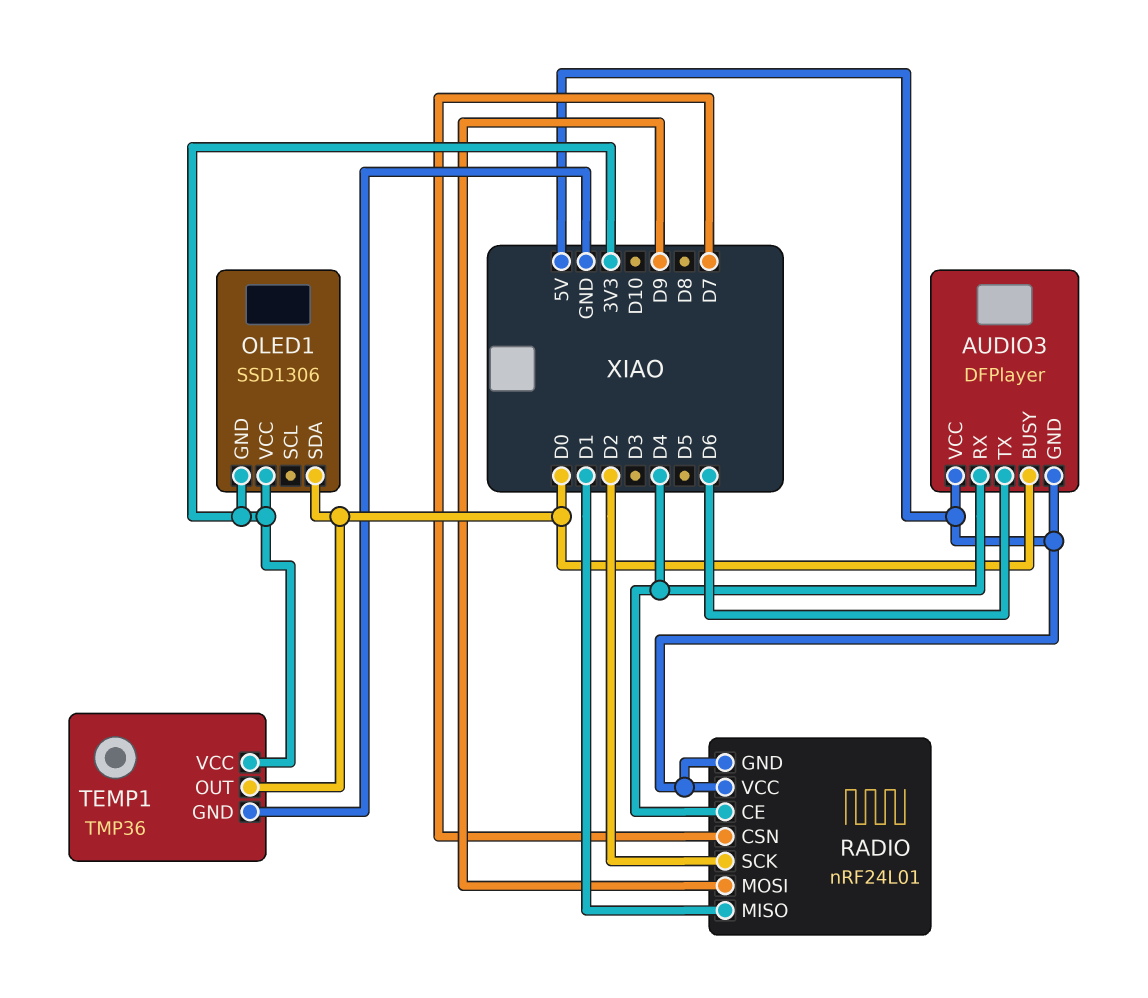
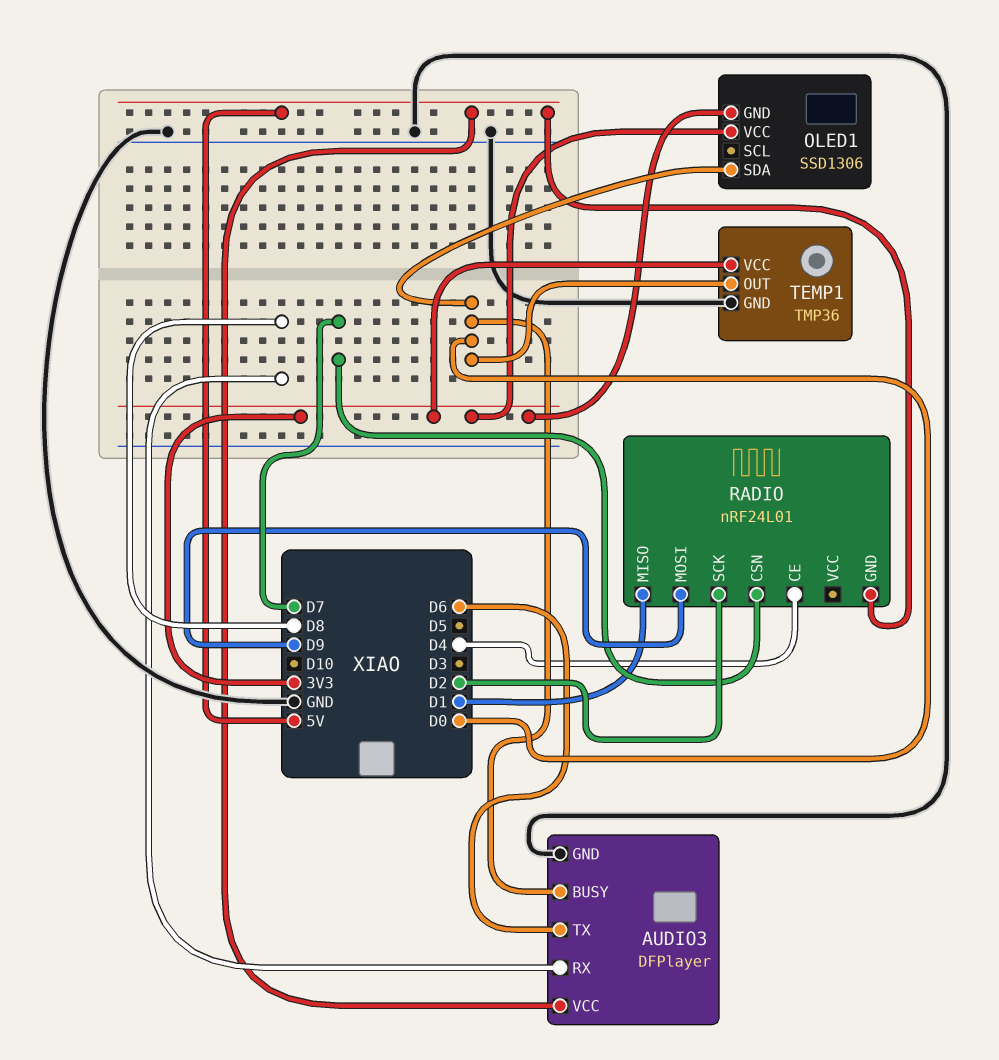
AUDIO3 pin GND: 5V -> GND
AUDIO3 pin RX: D4 -> D8
RADIO pin VCC: 5V -> none

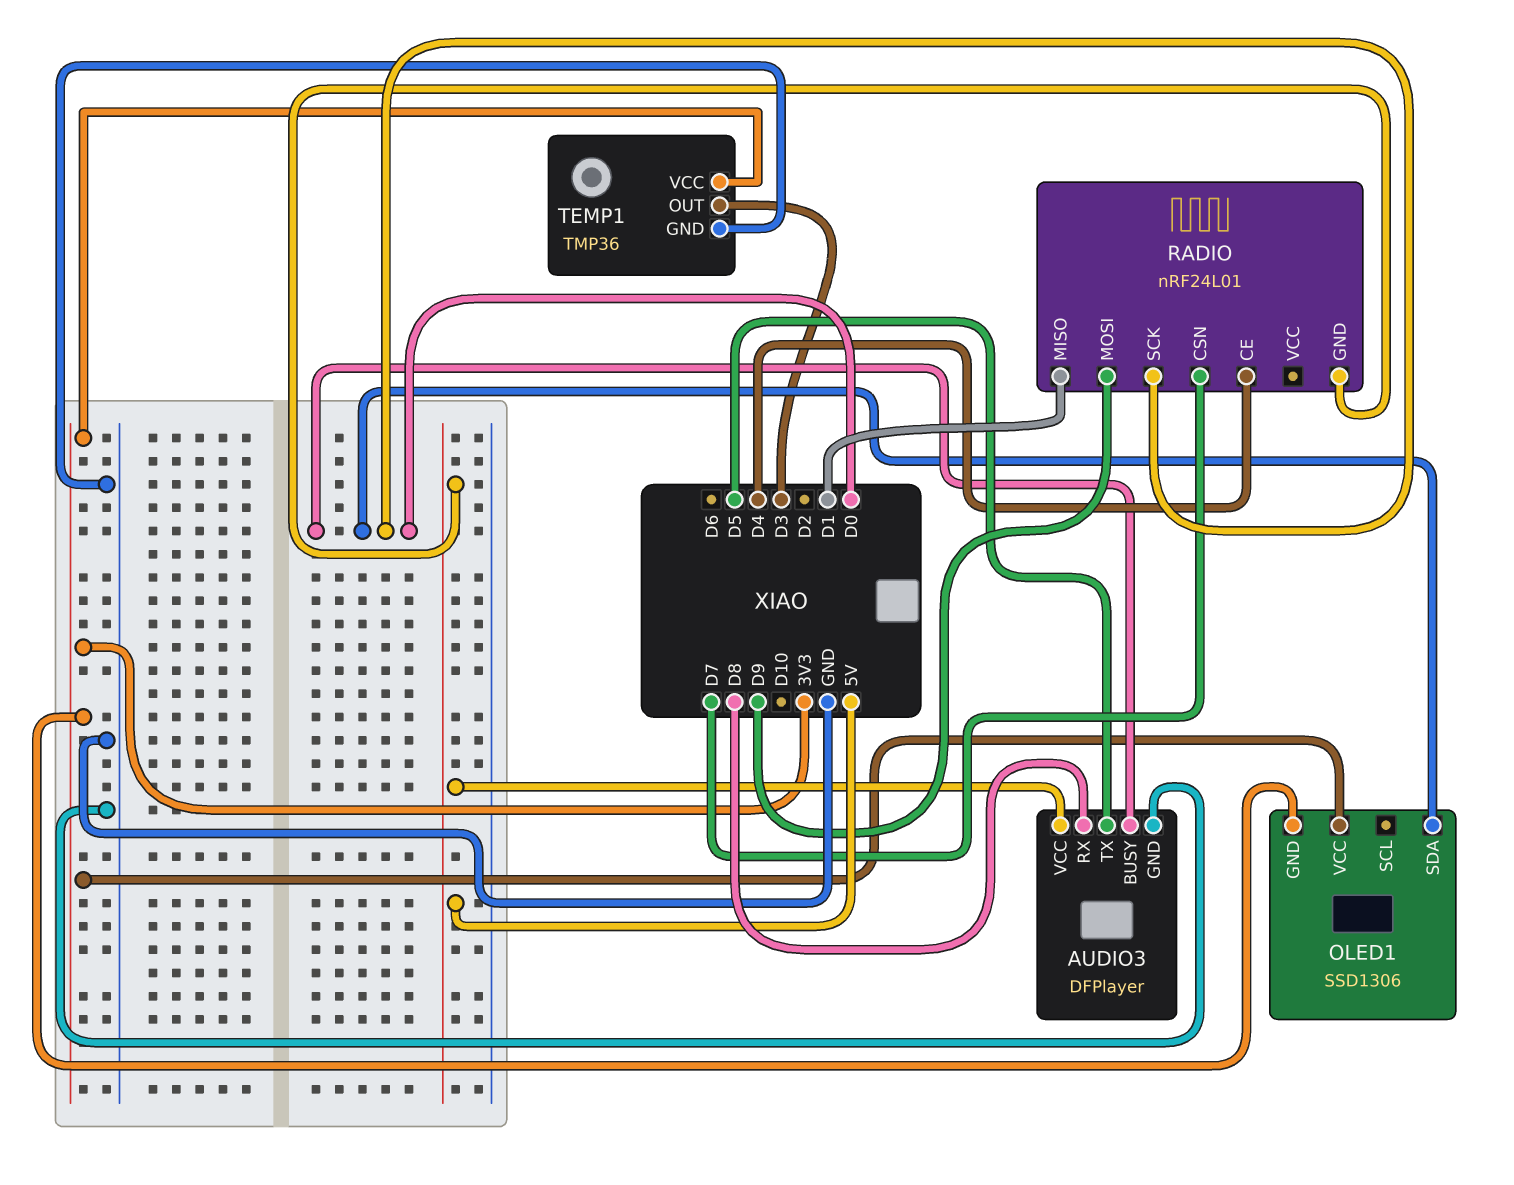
AUDIO3 pin TX: D6 -> D5
RADIO pin SCK: D2 -> D0
TEMP1 pin OUT: D0 -> D3

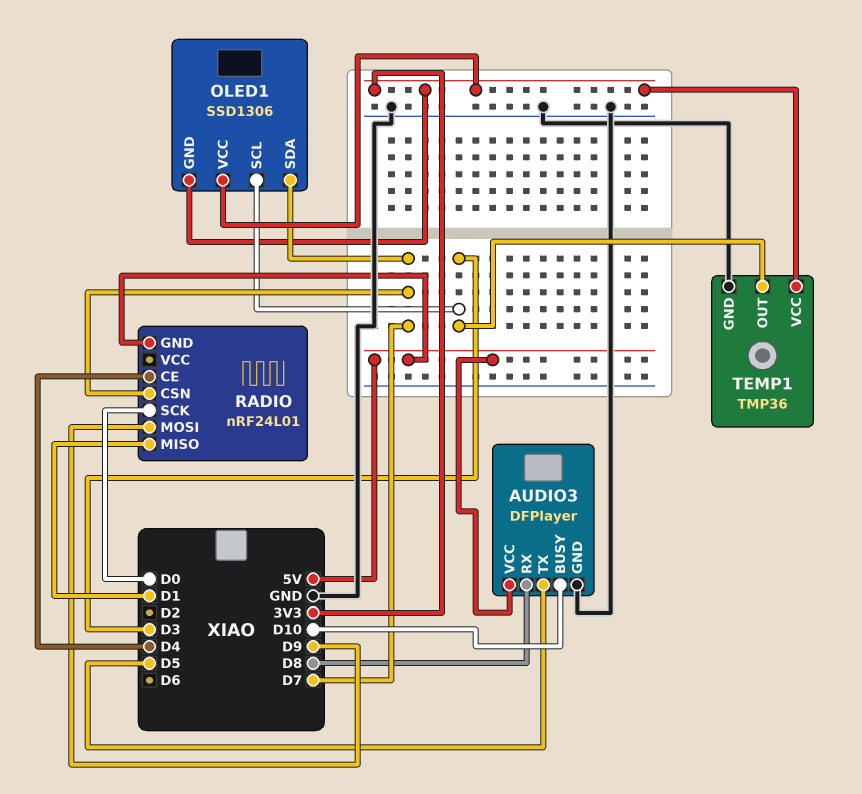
AUDIO3 pin BUSY: D0 -> D10
OLED1 pin SCL: none -> D3
OLED1 pin SDA: D0 -> D7

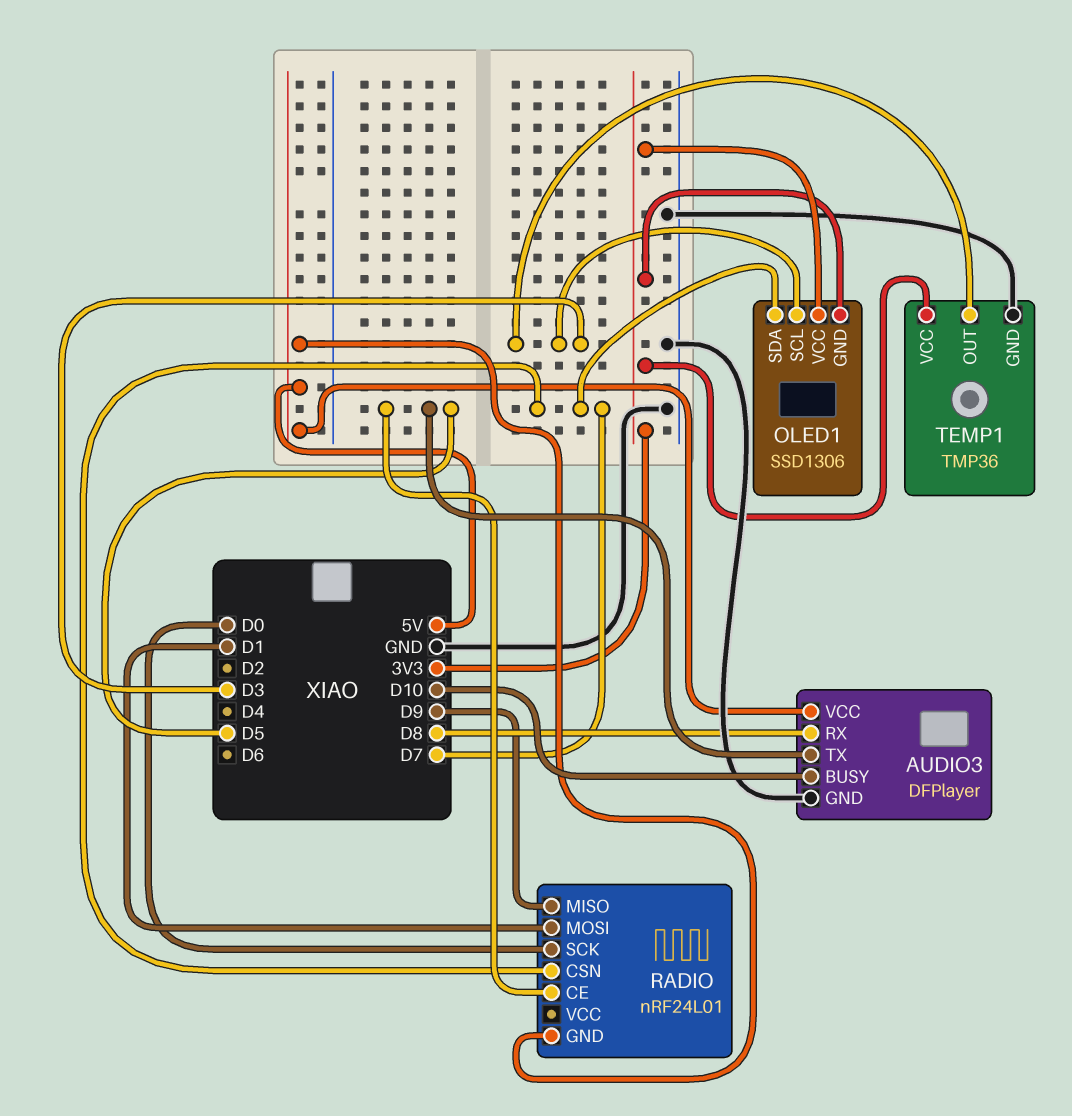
RADIO pin CE: D4 -> D5
RADIO pin MISO: D1 -> D9
RADIO pin MOSI: D9 -> D1

